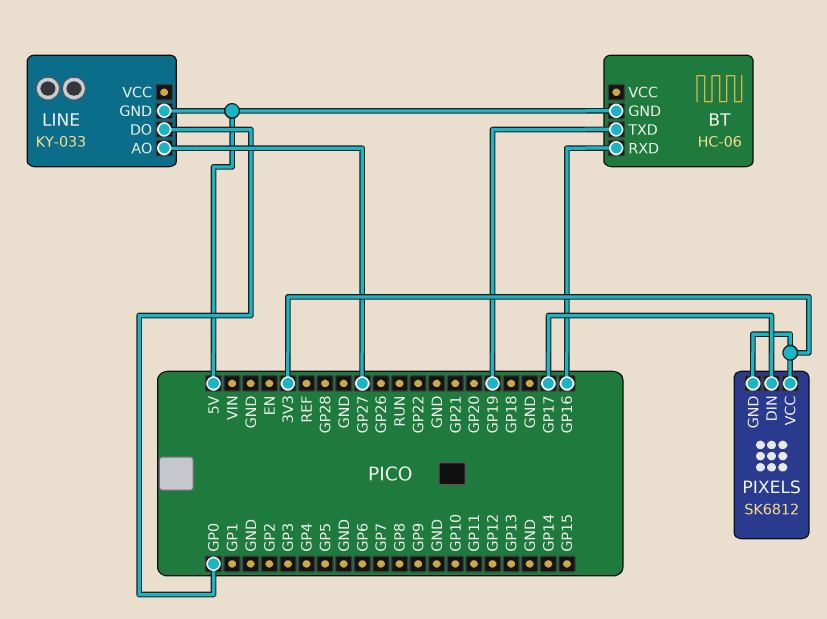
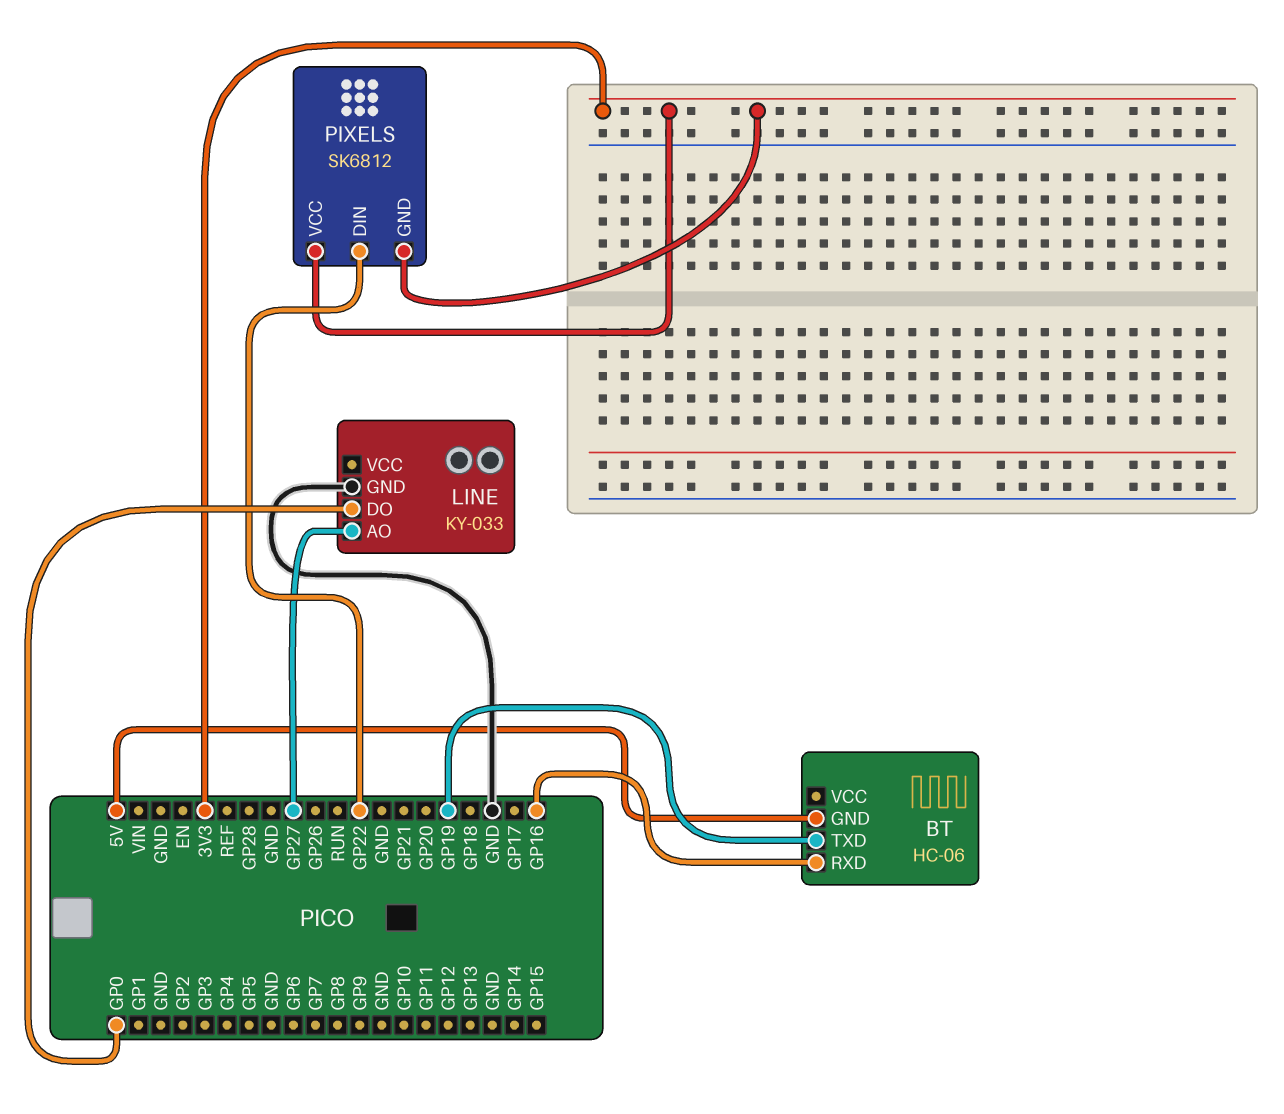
LINE pin GND: 5V -> GND
PIXELS pin DIN: GP17 -> GP22

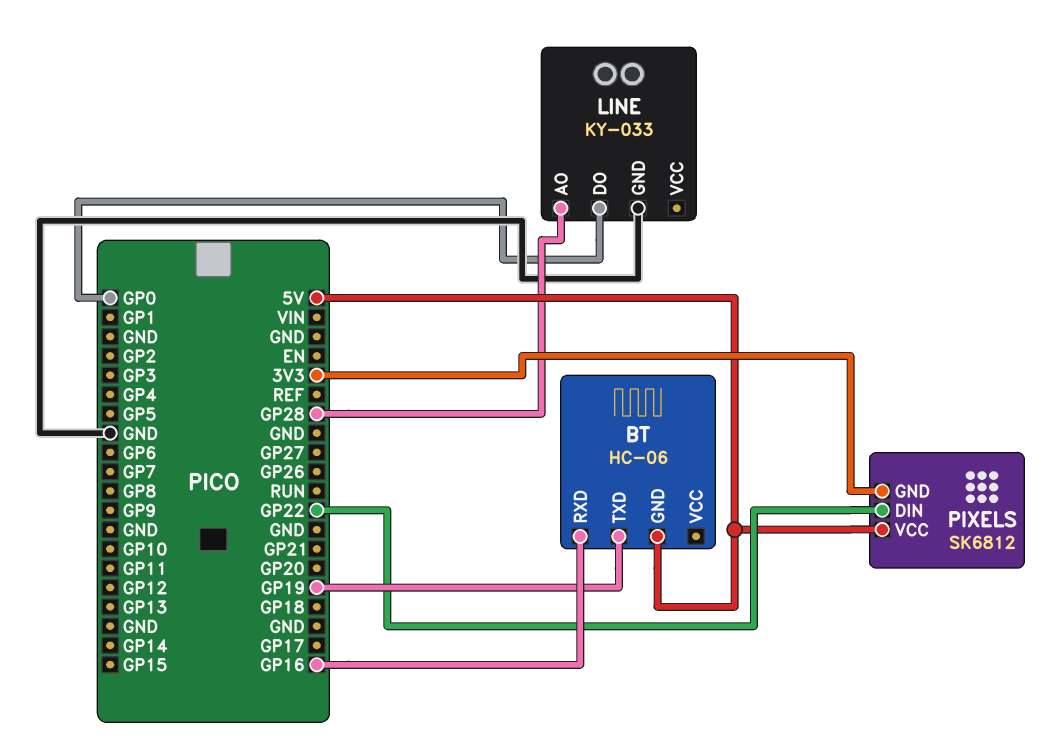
LINE pin AO: GP27 -> GP28
PIXELS pin VCC: 3V3 -> 5V

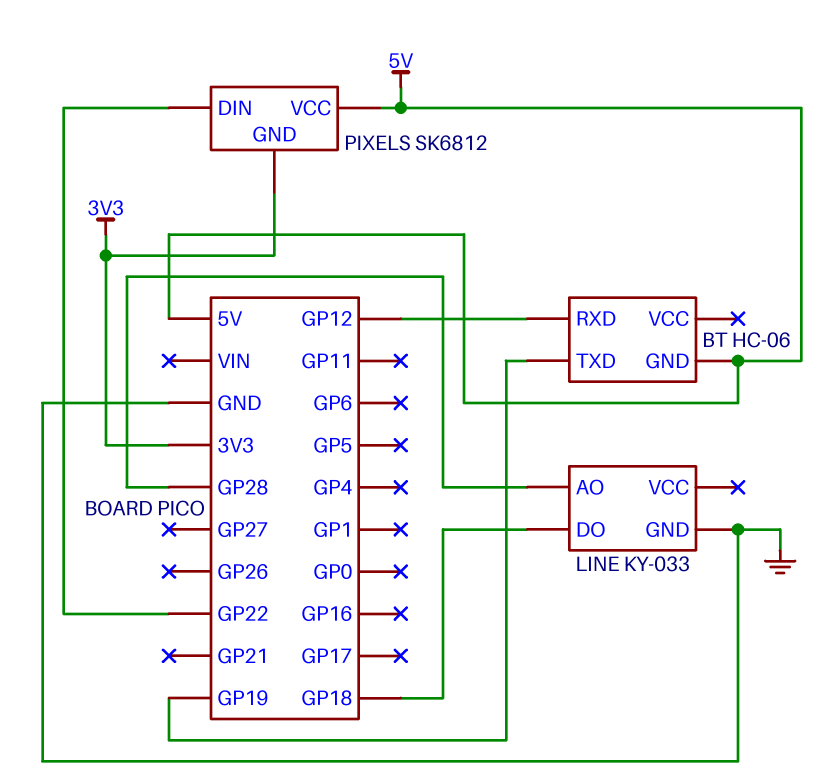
BT pin RXD: GP16 -> GP12
LINE pin DO: GP0 -> GP18

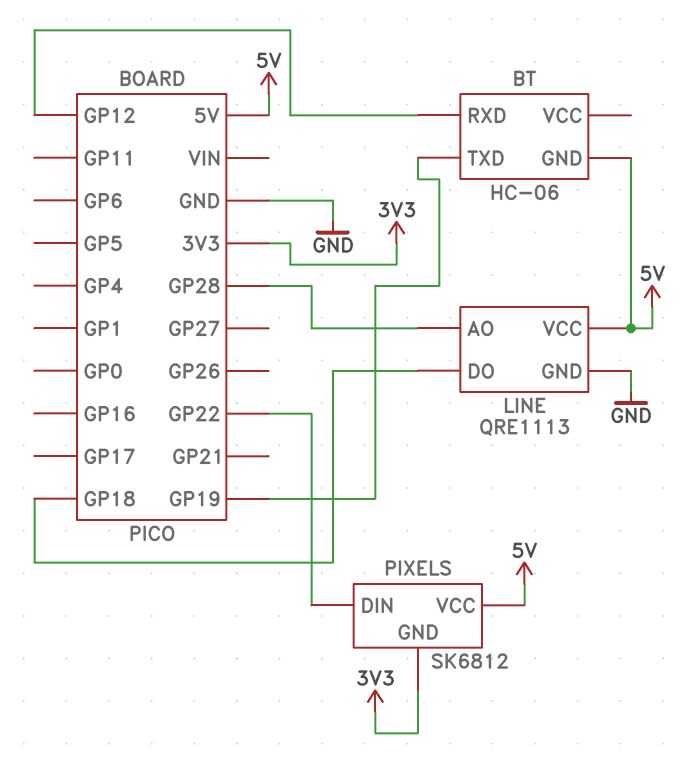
LINE: KY-033 -> QRE1113
LINE pin VCC: none -> 5V

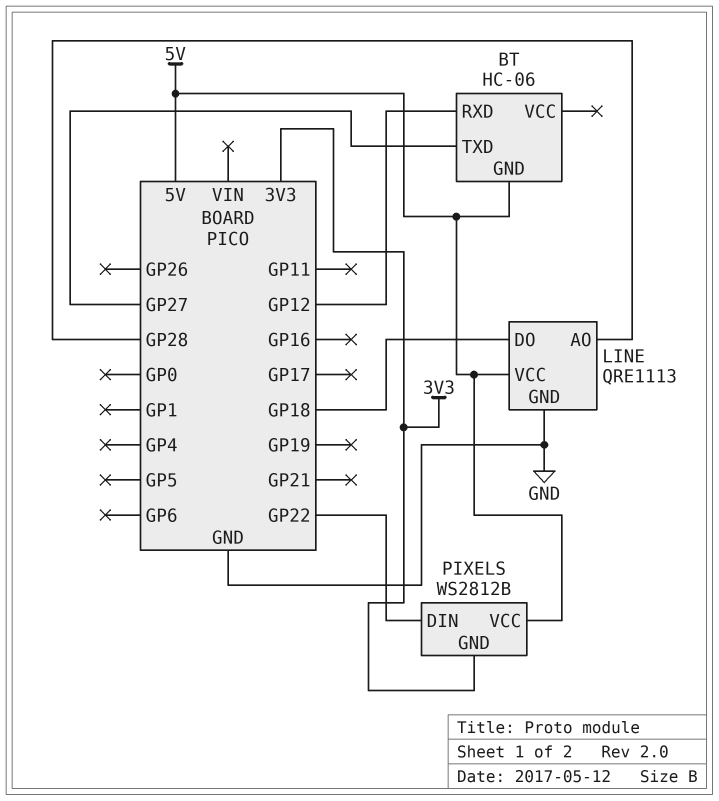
BT pin TXD: GP19 -> GP27
PIXELS: SK6812 -> WS2812B

